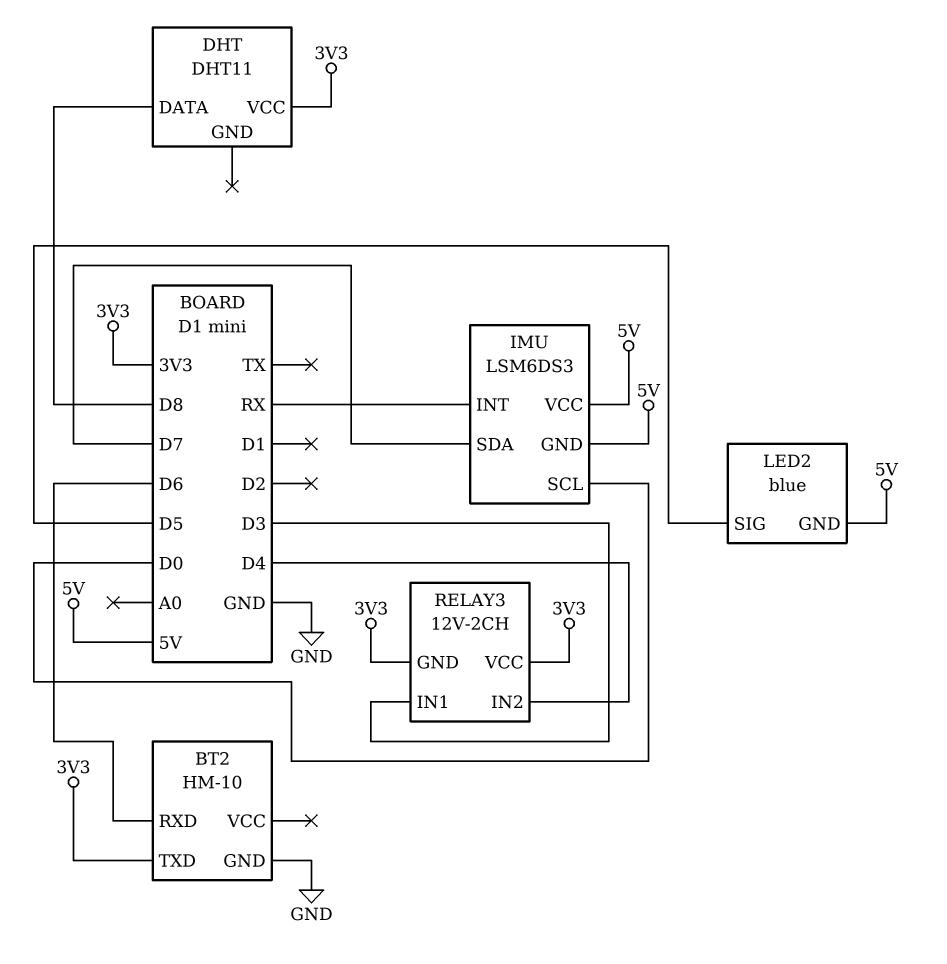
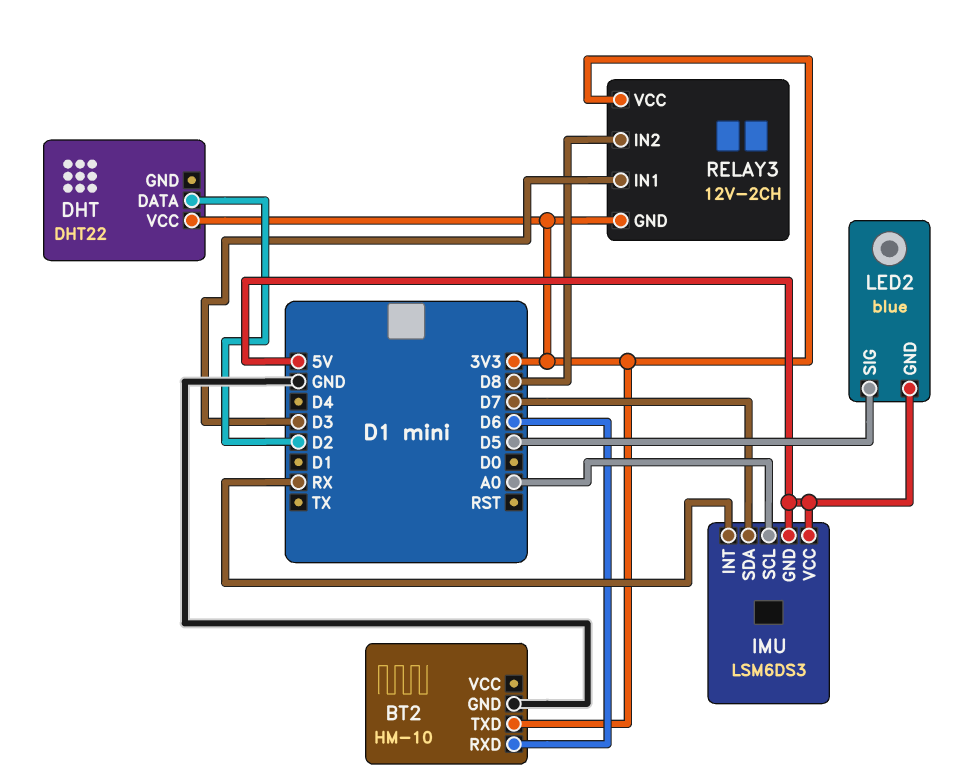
DHT: DHT11 -> DHT22
DHT pin DATA: D8 -> D2
IMU pin SCL: D0 -> A0
RELAY3 pin IN2: D4 -> D8

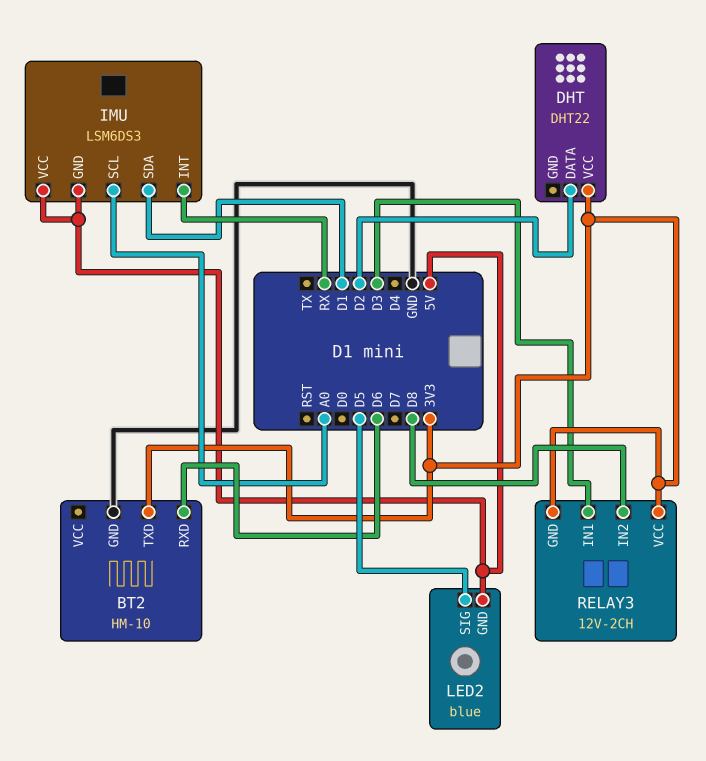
IMU pin SDA: D7 -> D1

